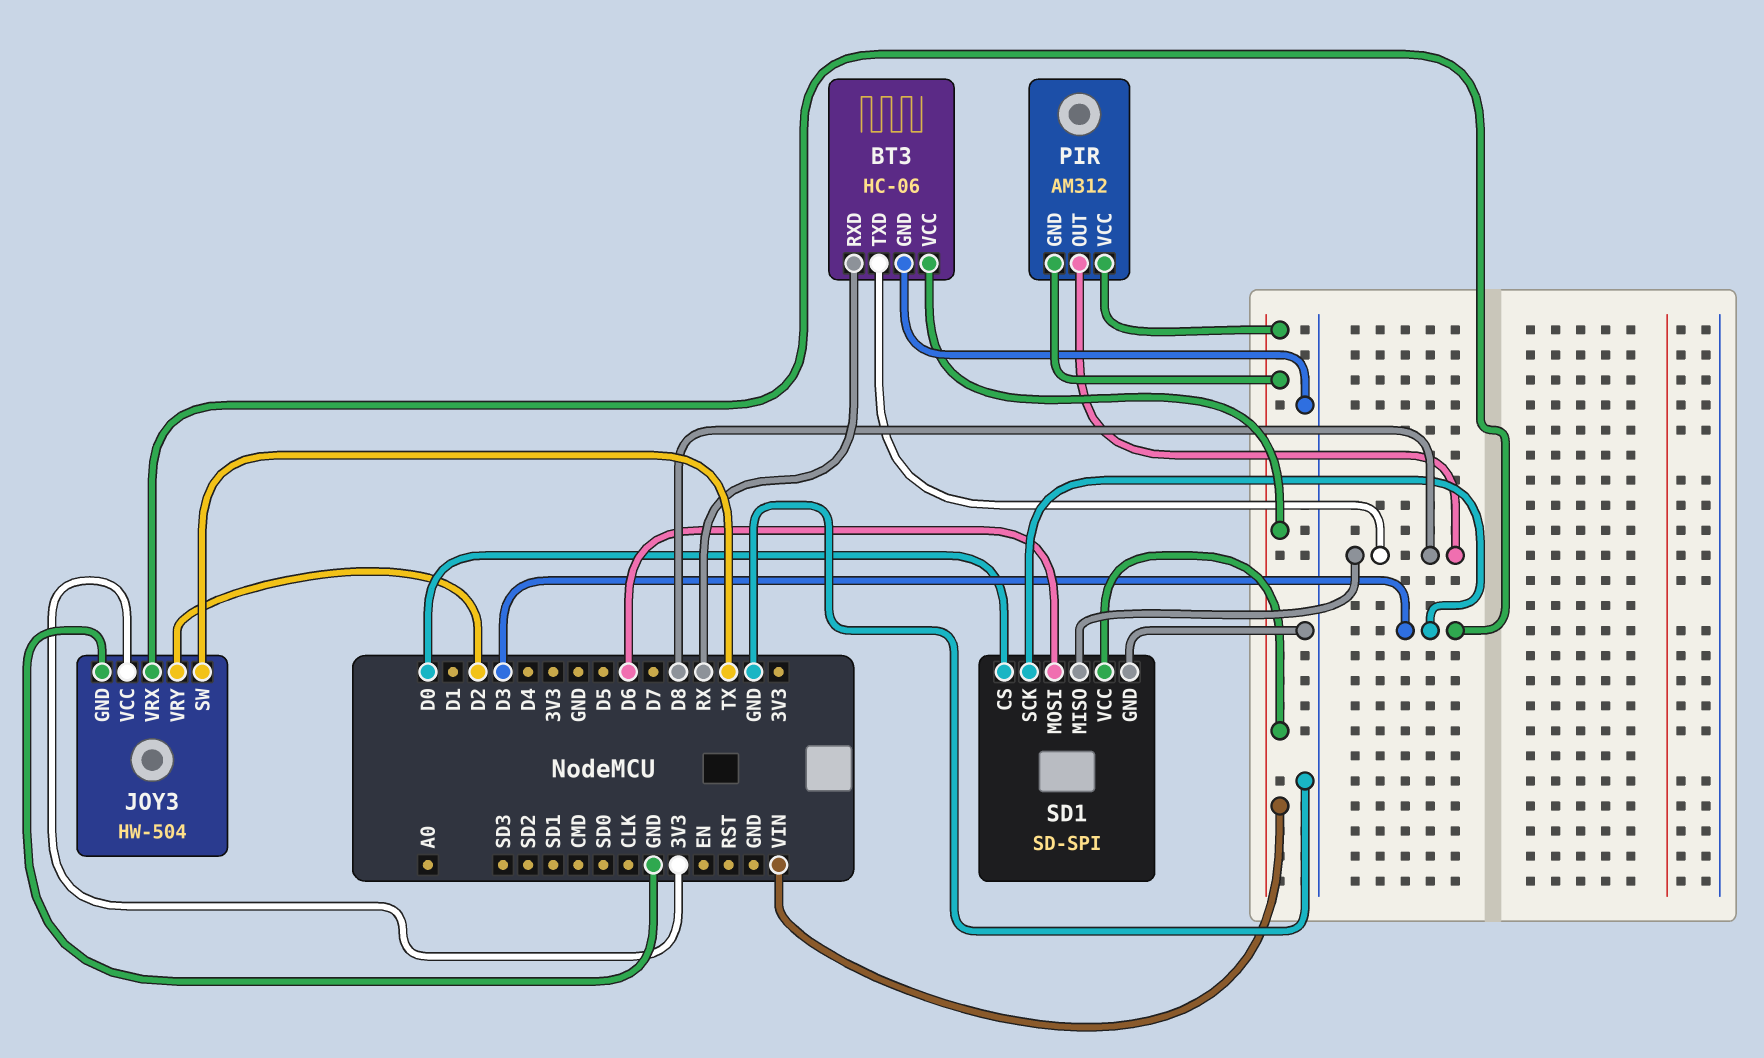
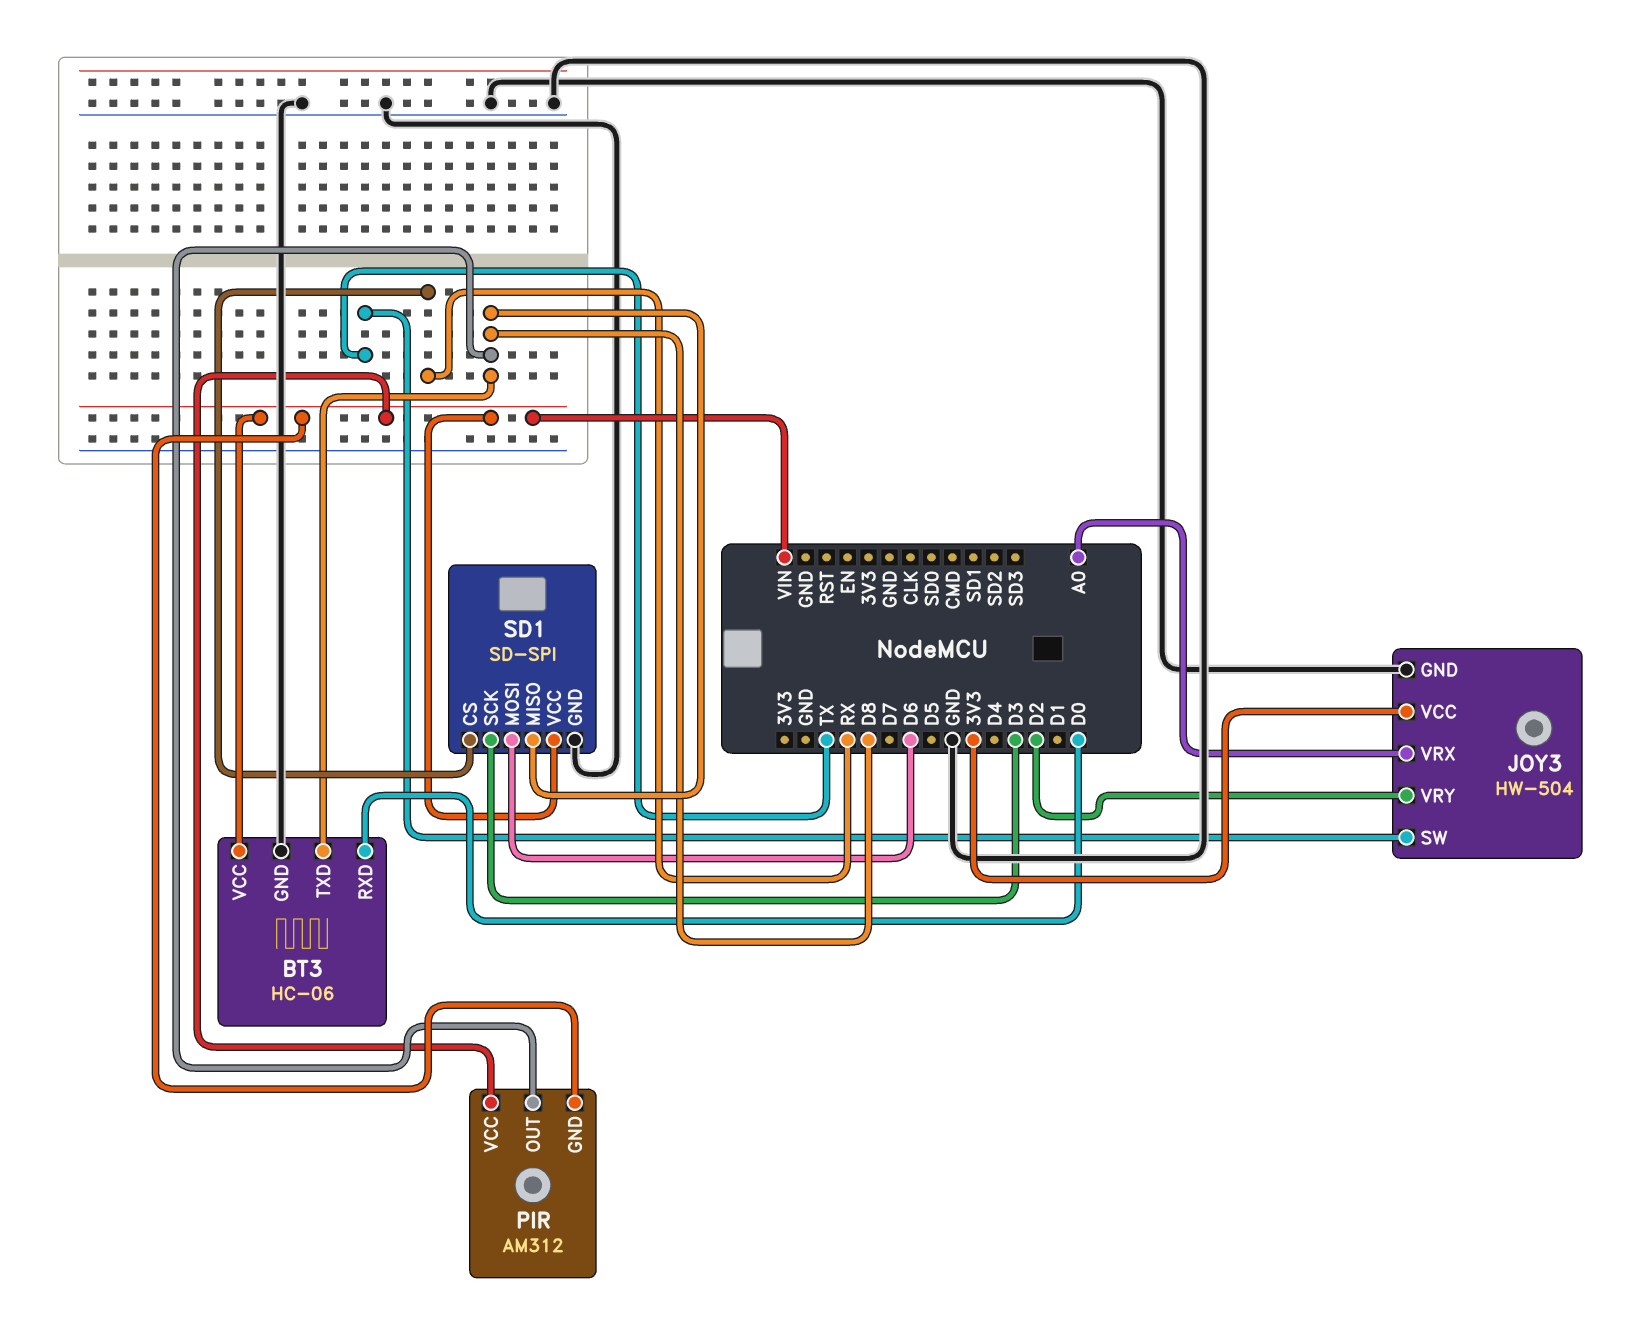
BT3 pin RXD: RX -> D0
JOY3 pin VRX: D3 -> A0
SD1 pin CS: D0 -> RX

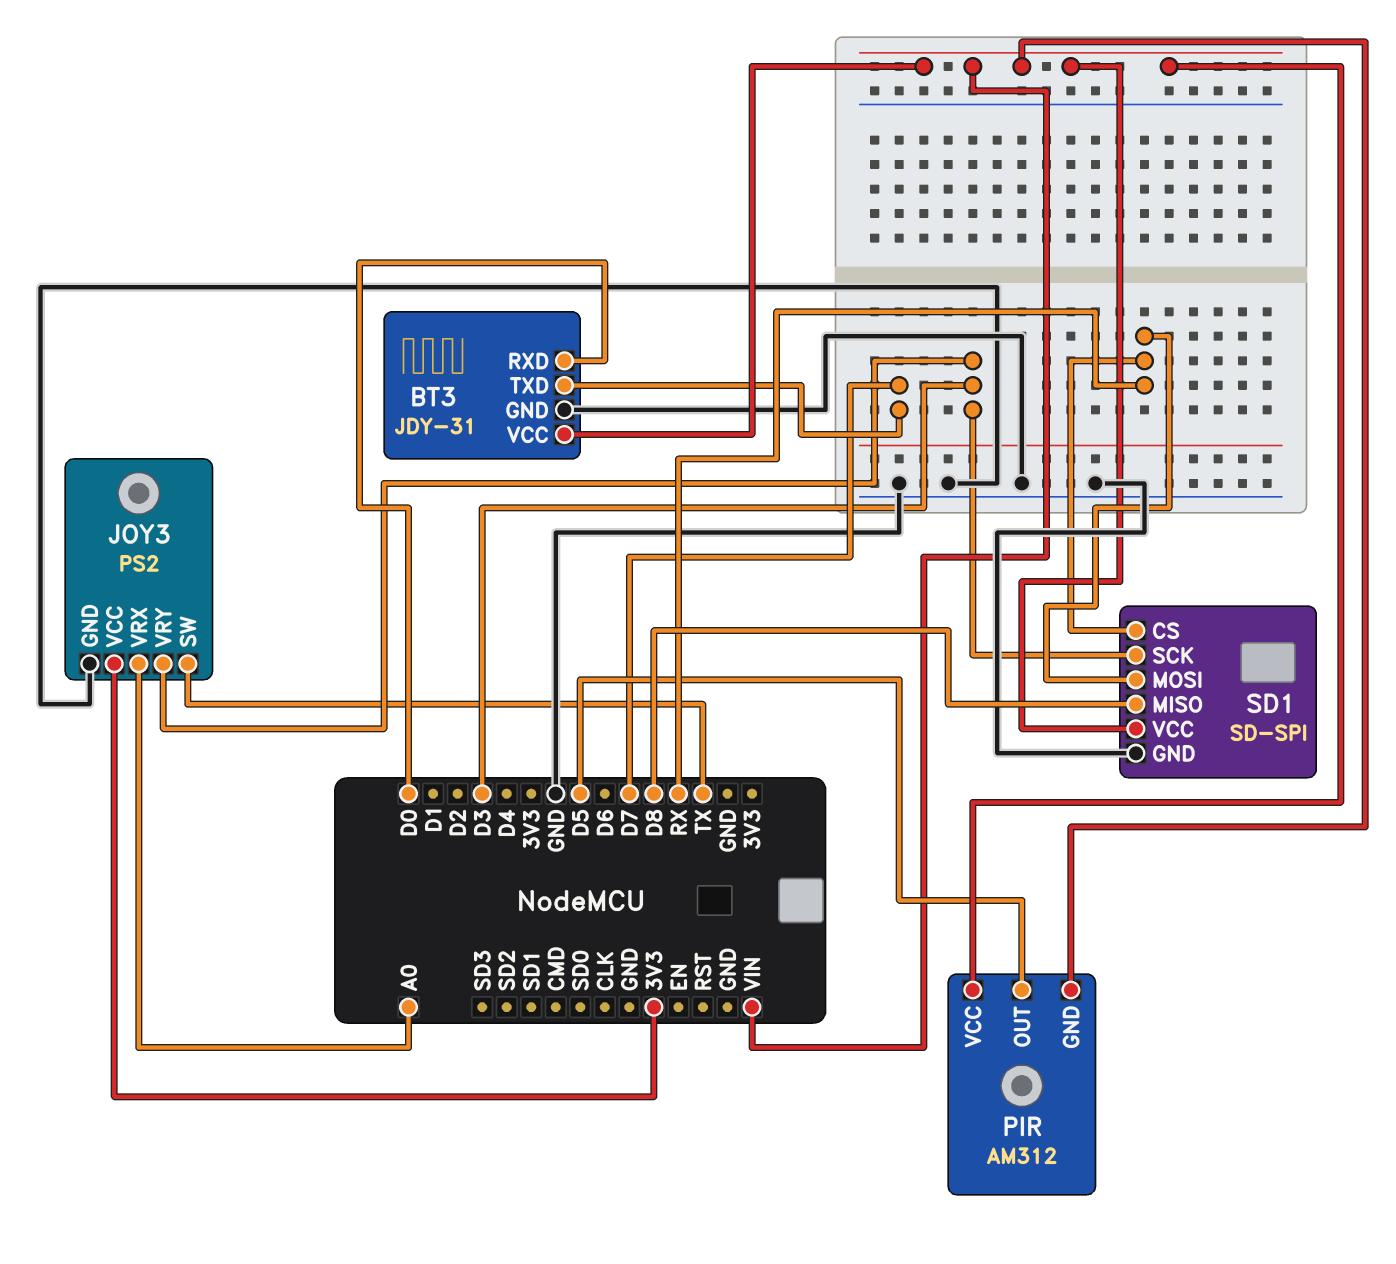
BT3: HC-06 -> JDY-31
BT3 pin TXD: D8 -> D7
JOY3: HW-504 -> PS2
JOY3 pin VRY: D2 -> D3
PIR pin OUT: D8 -> D5
SD1 pin MOSI: D6 -> RX

